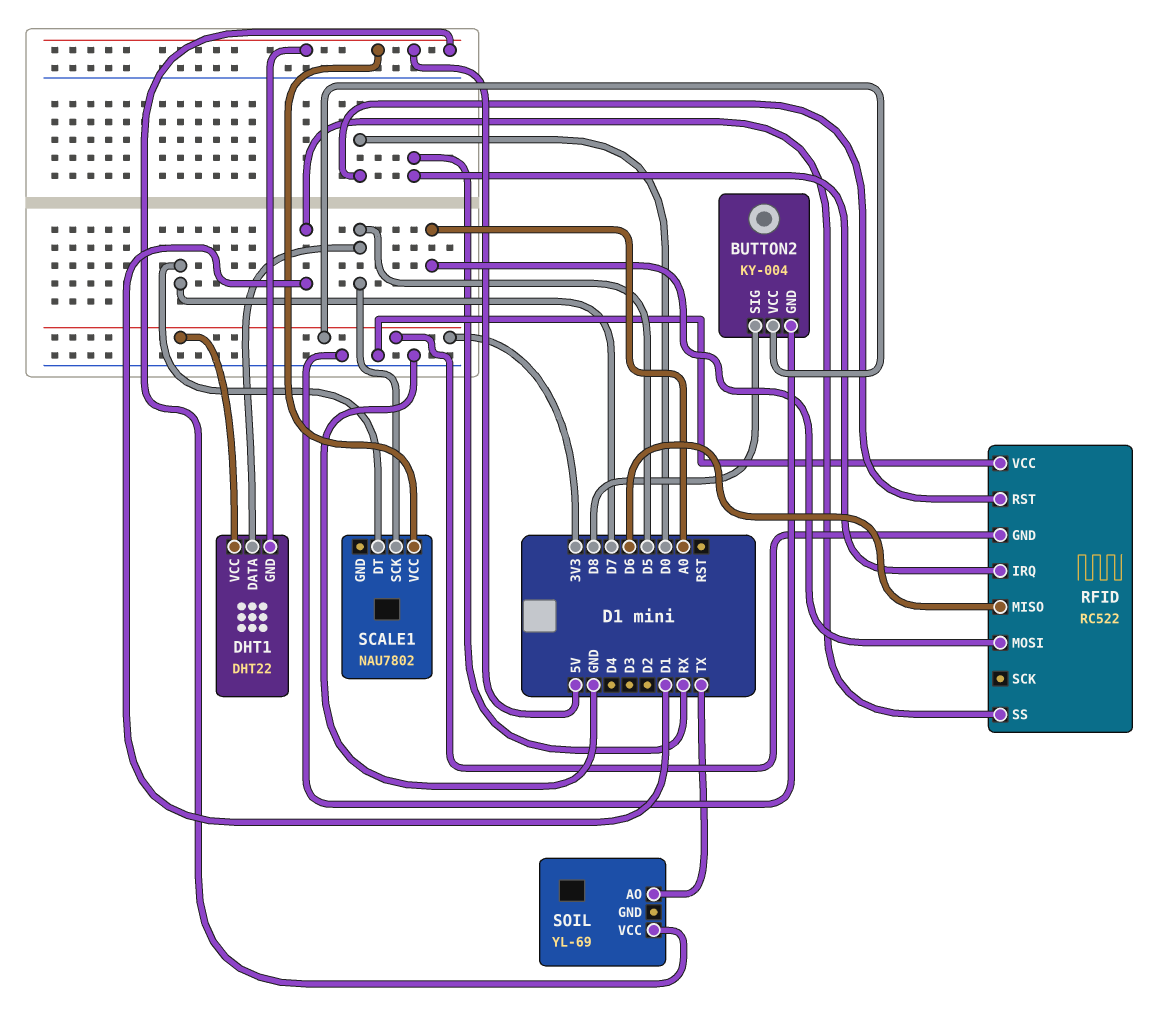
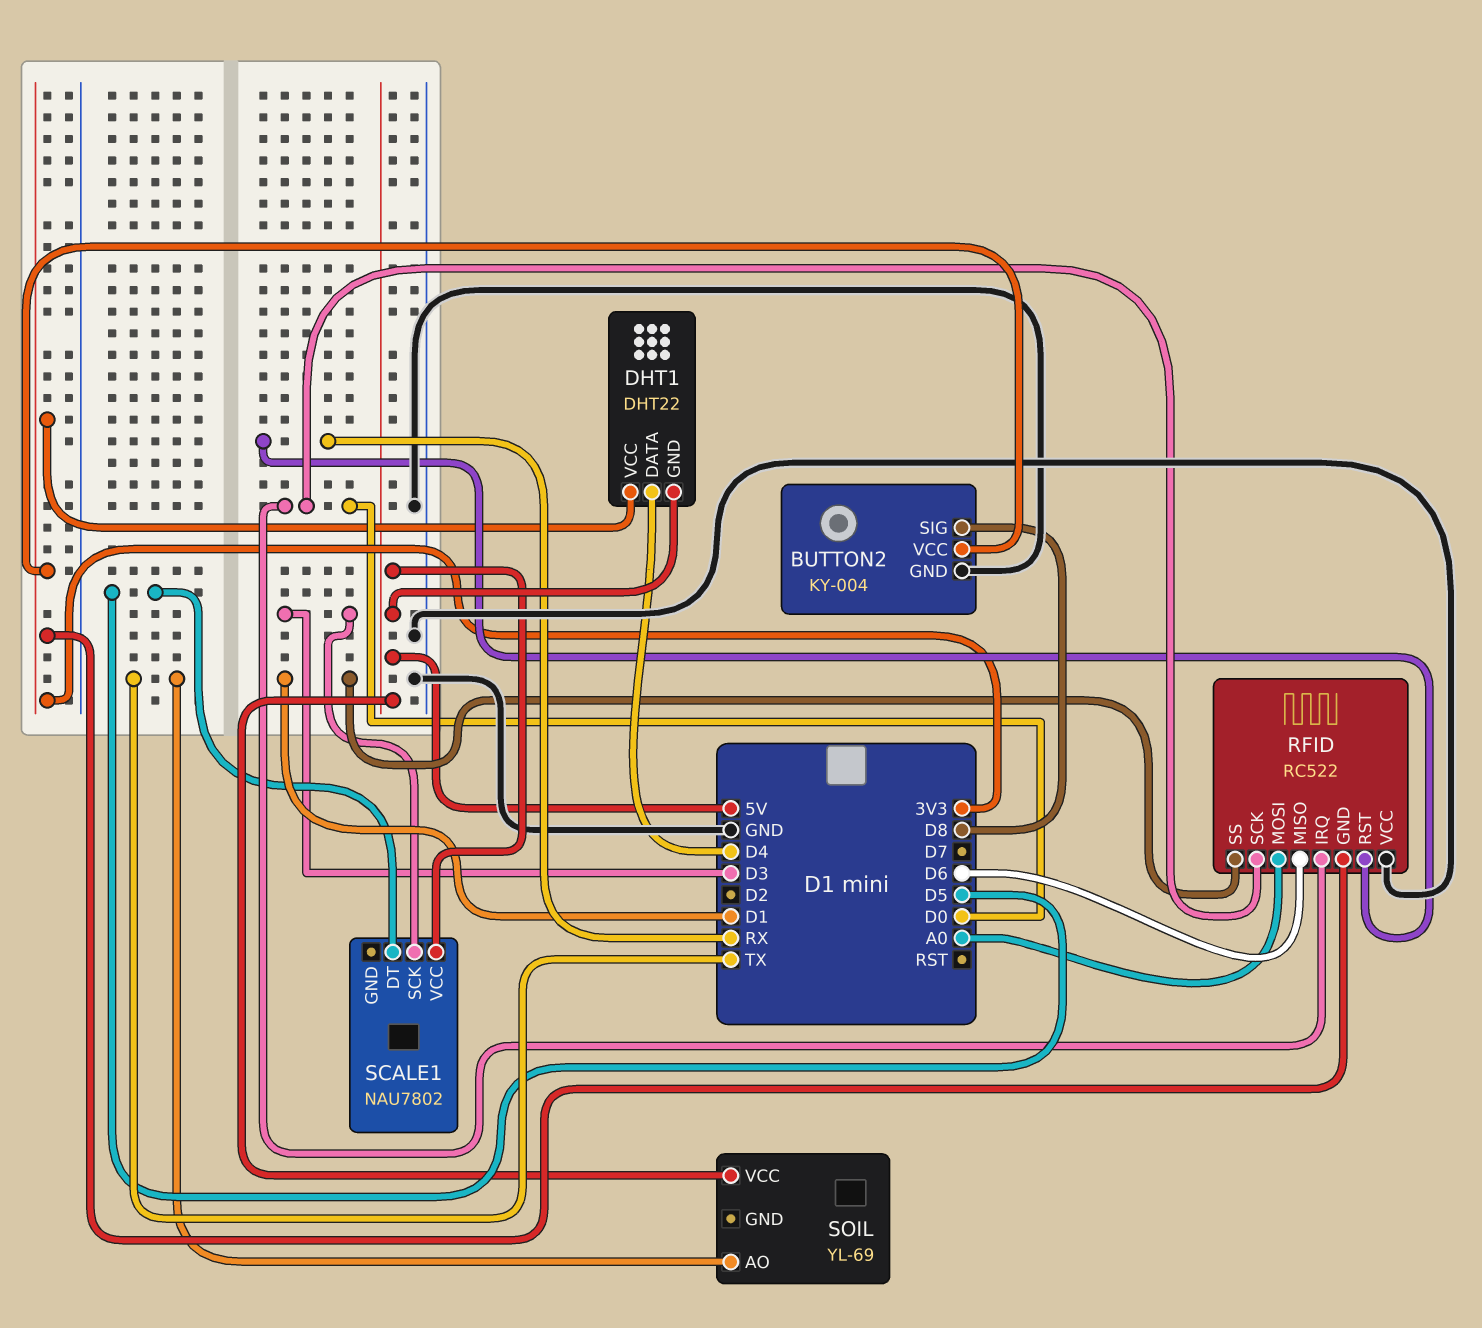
DHT1 pin DATA: D5 -> D4
RFID pin IRQ: RX -> D0
RFID pin RST: D0 -> RX
RFID pin SCK: none -> D0
SCALE1 pin DT: D7 -> D5
SCALE1 pin SCK: D5 -> D3

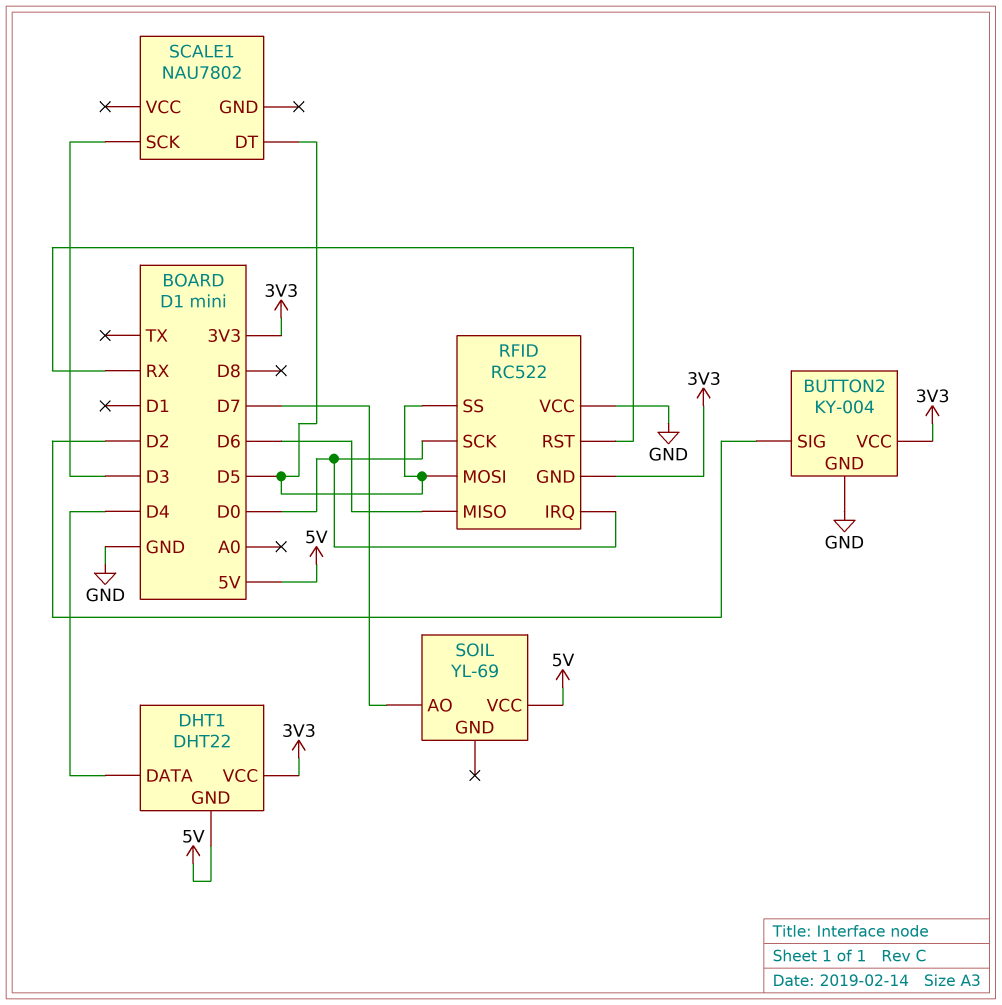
BUTTON2 pin SIG: D8 -> D2
RFID pin MOSI: A0 -> D5
RFID pin SS: D1 -> D5
SCALE1 pin VCC: 5V -> none
SOIL pin AO: TX -> D7

